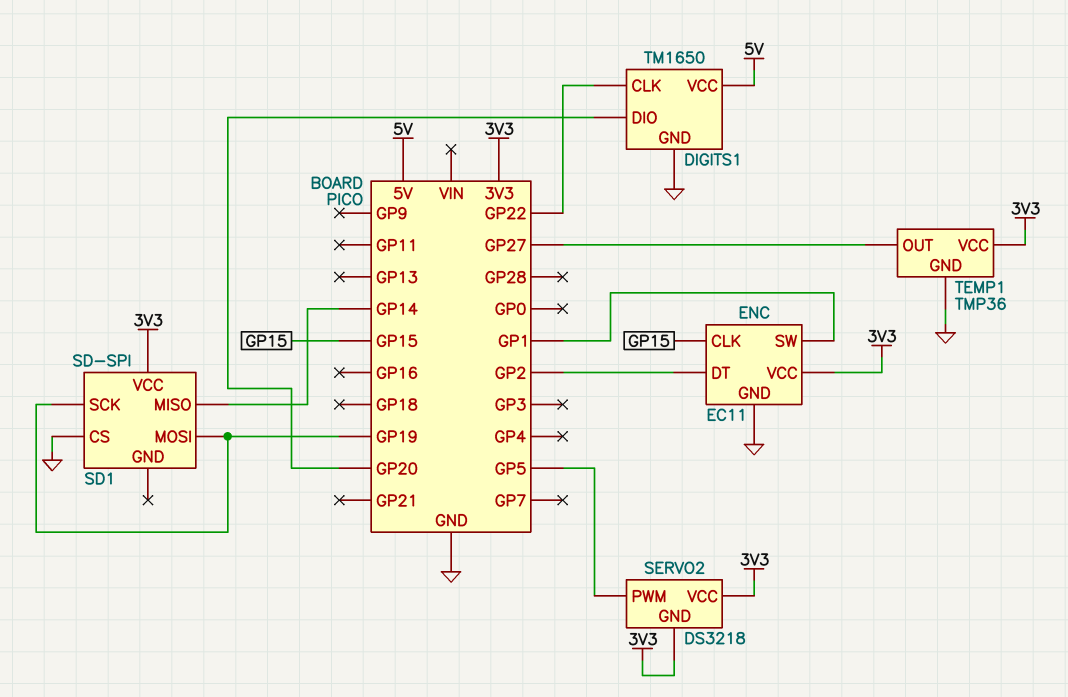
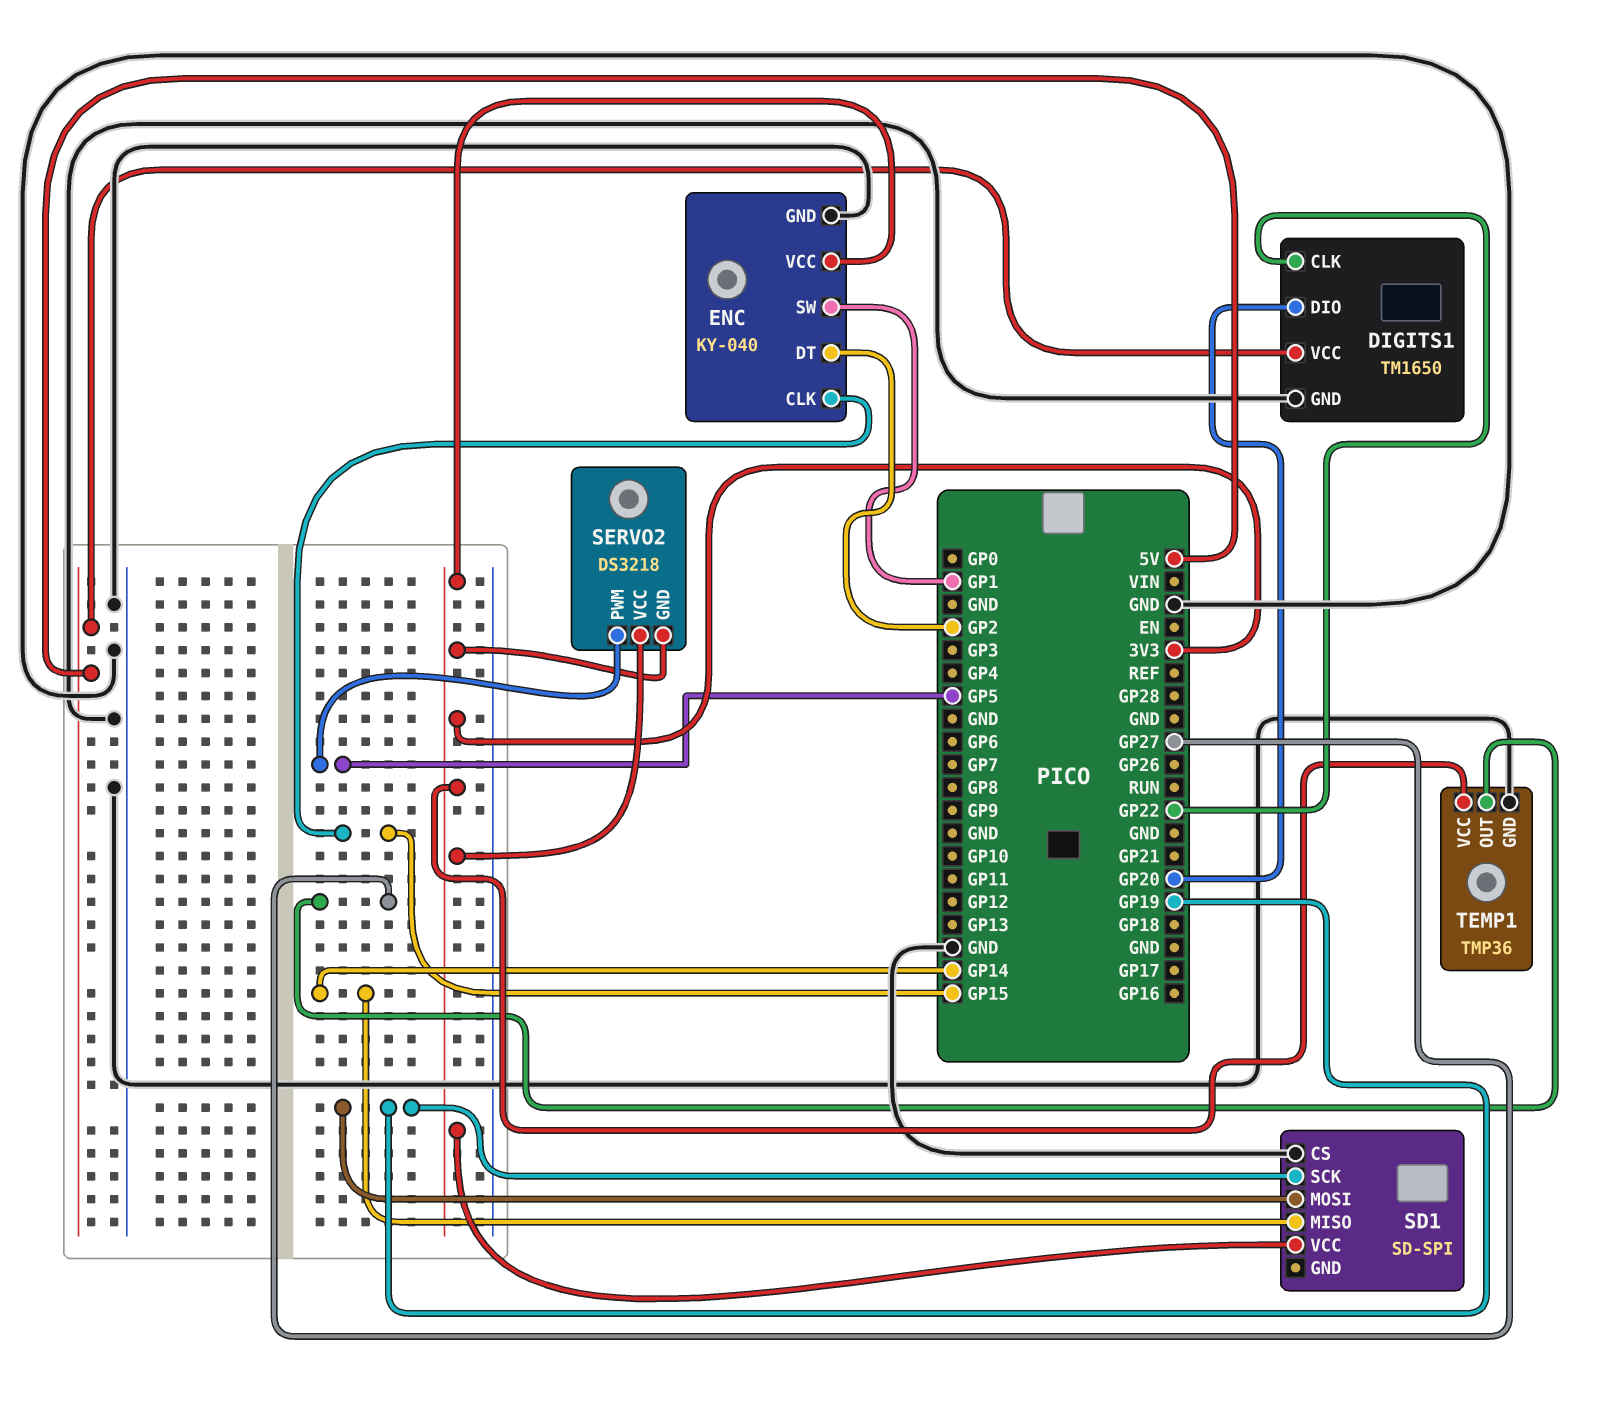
ENC: EC11 -> KY-040

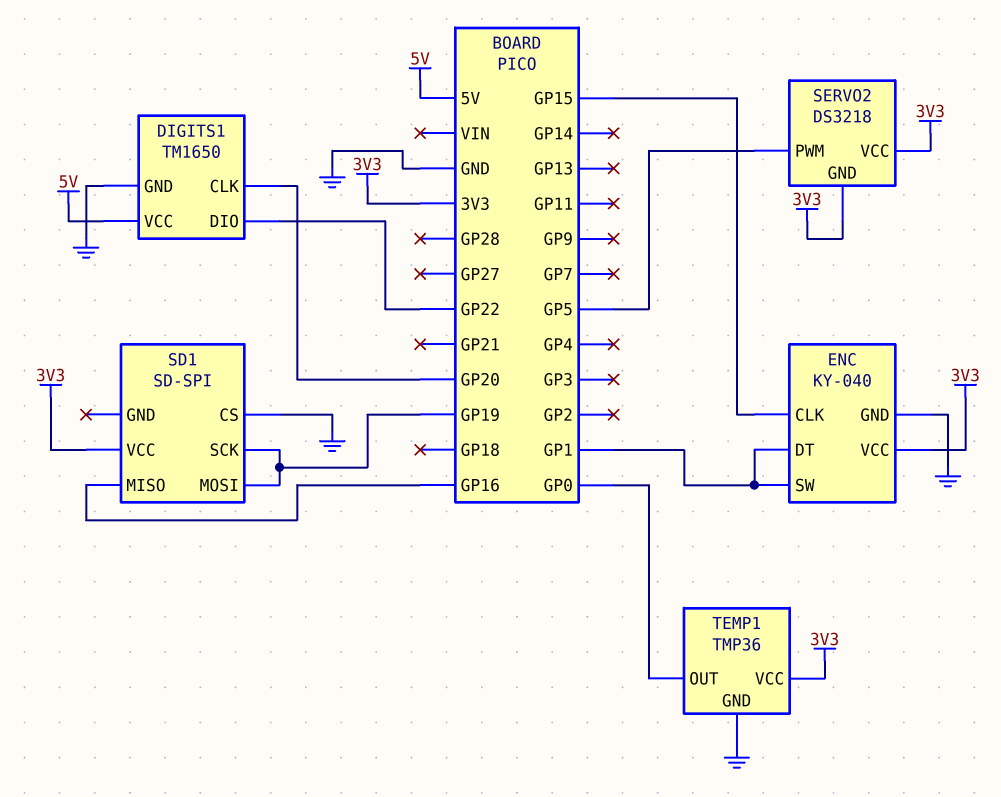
DIGITS1 pin CLK: GP22 -> GP20
DIGITS1 pin DIO: GP20 -> GP22
ENC pin DT: GP2 -> GP1
SD1 pin MISO: GP14 -> GP16
TEMP1 pin OUT: GP27 -> GP0

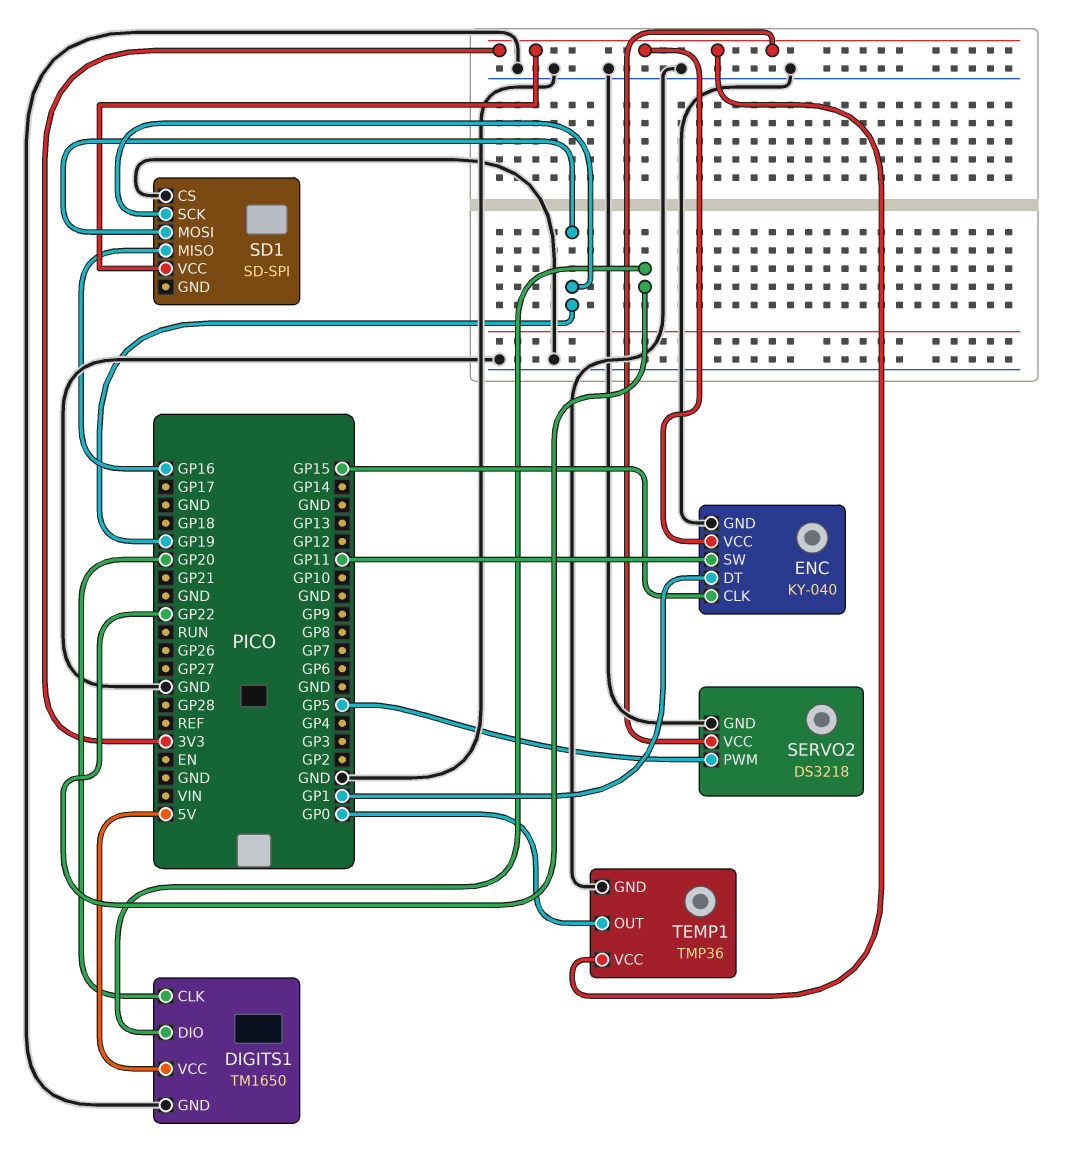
ENC pin SW: GP1 -> GP11
SERVO2 pin GND: 3V3 -> GND

